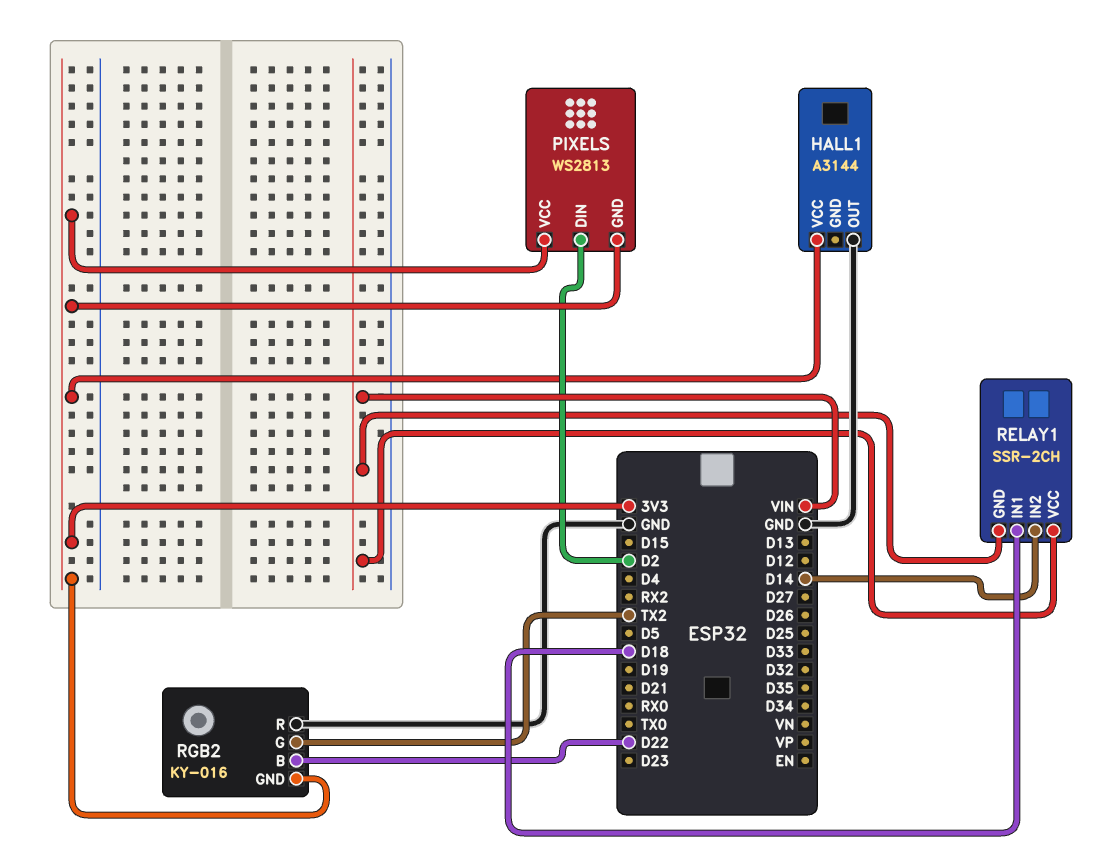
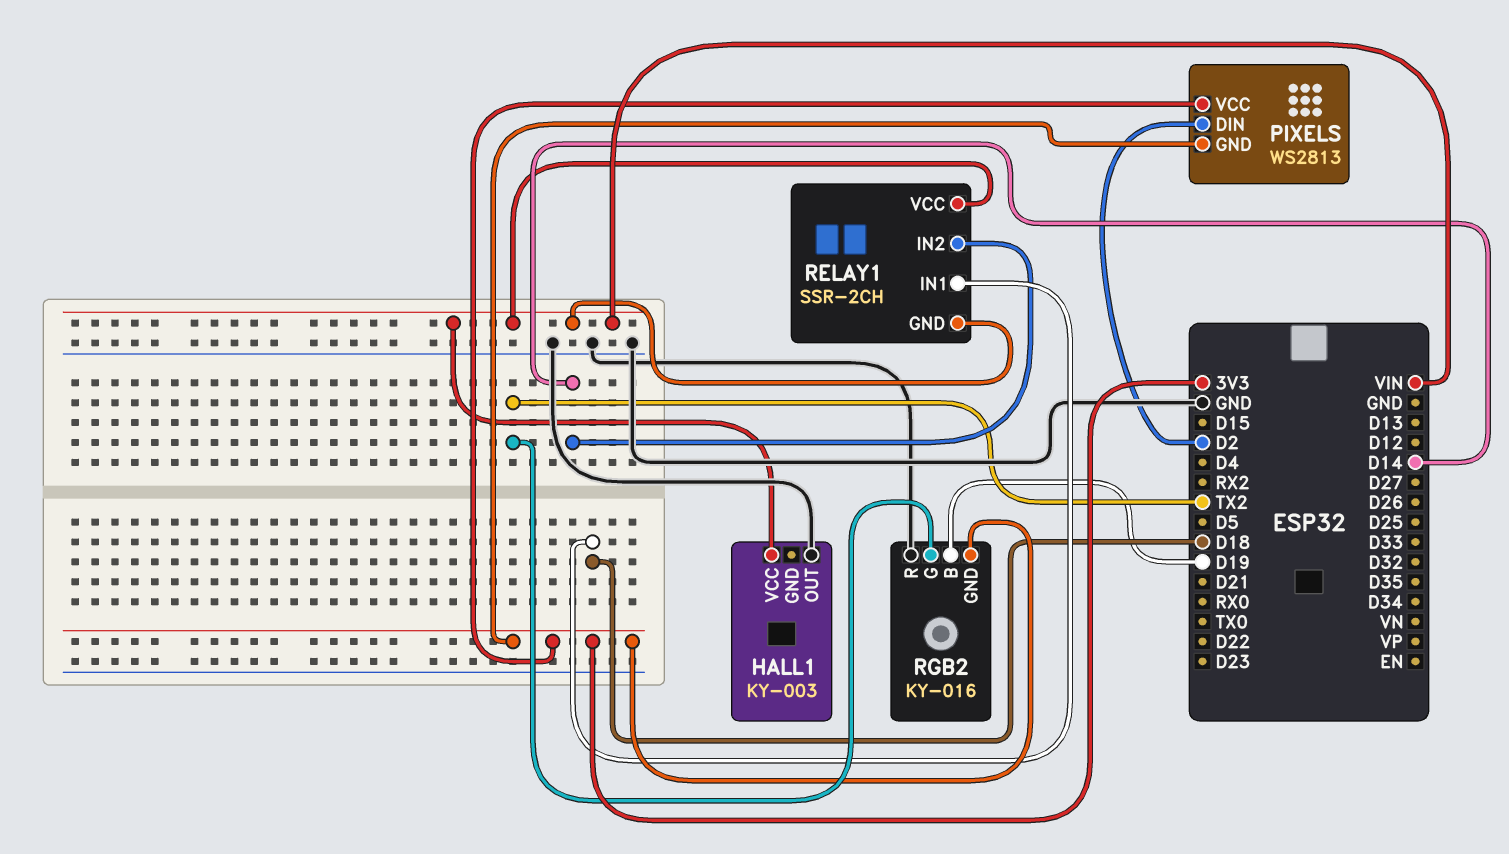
HALL1: A3144 -> KY-003
HALL1 pin VCC: 3V3 -> VIN
RGB2 pin B: D22 -> D19

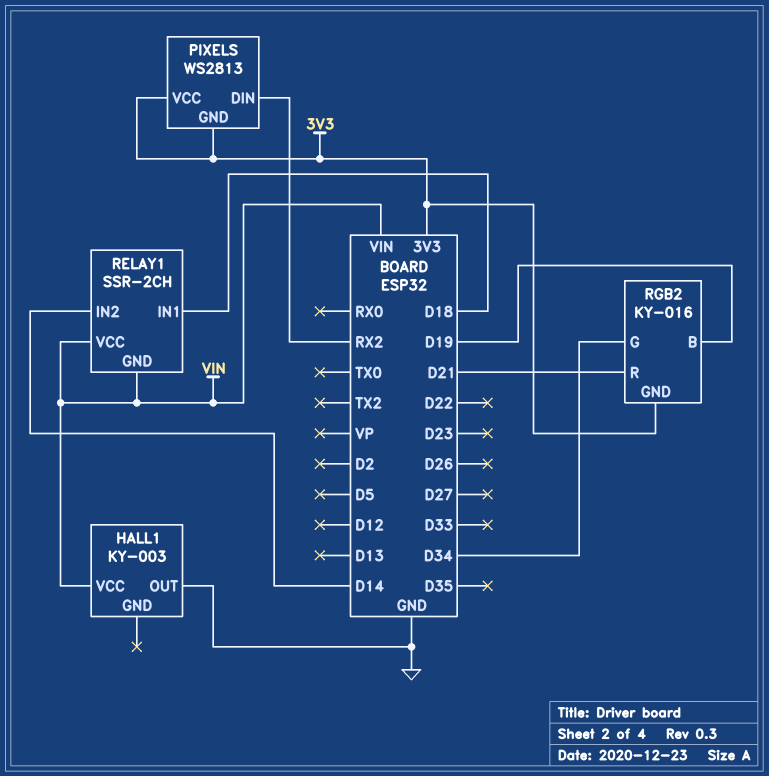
PIXELS pin DIN: D2 -> RX2
RGB2 pin G: TX2 -> D34
RGB2 pin R: GND -> D21

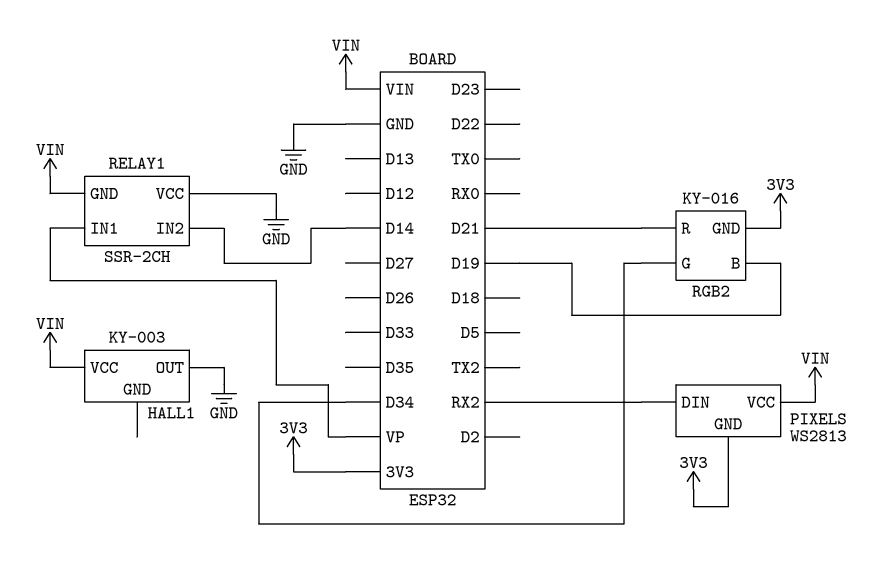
PIXELS pin VCC: 3V3 -> VIN
RELAY1 pin IN1: D18 -> VP
RELAY1 pin VCC: VIN -> GND

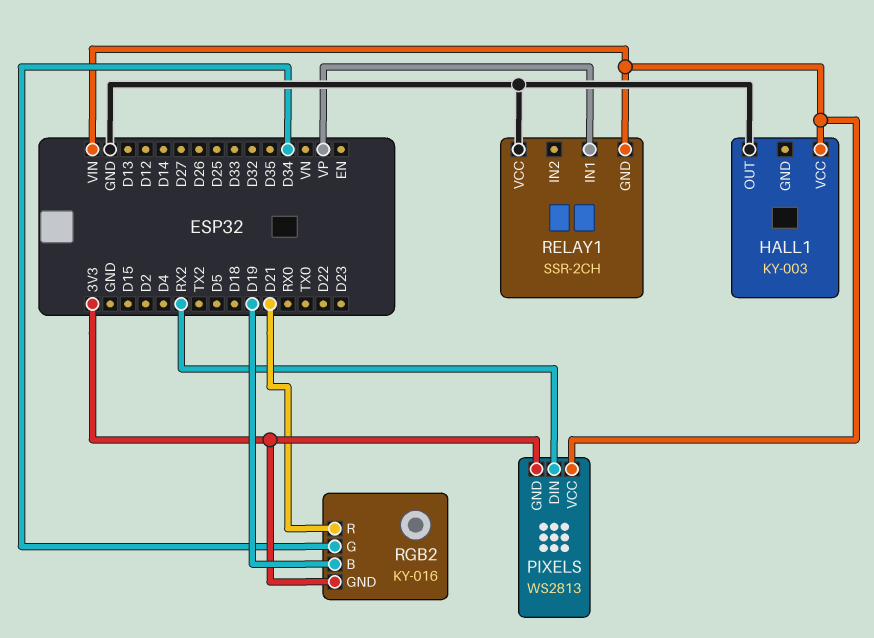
RELAY1 pin IN2: D14 -> none

